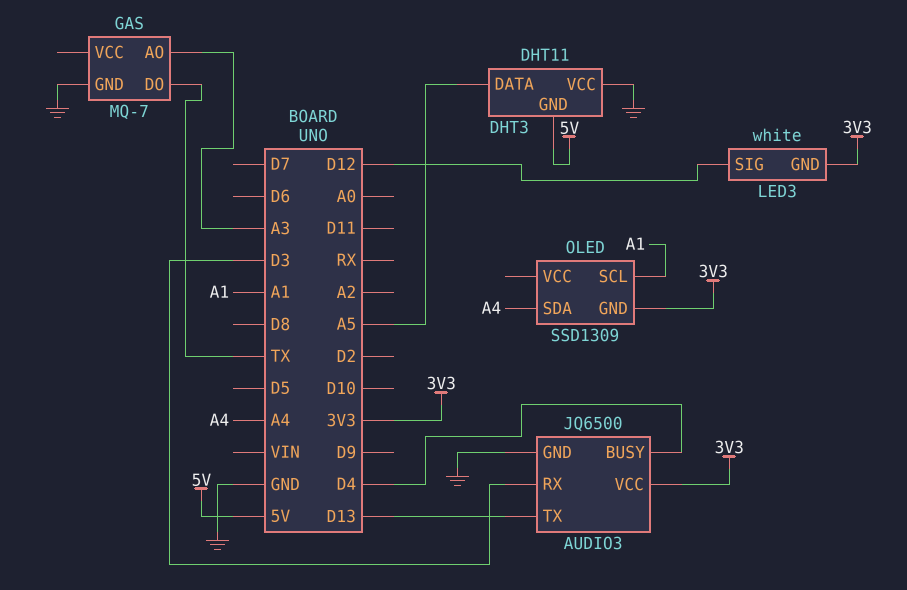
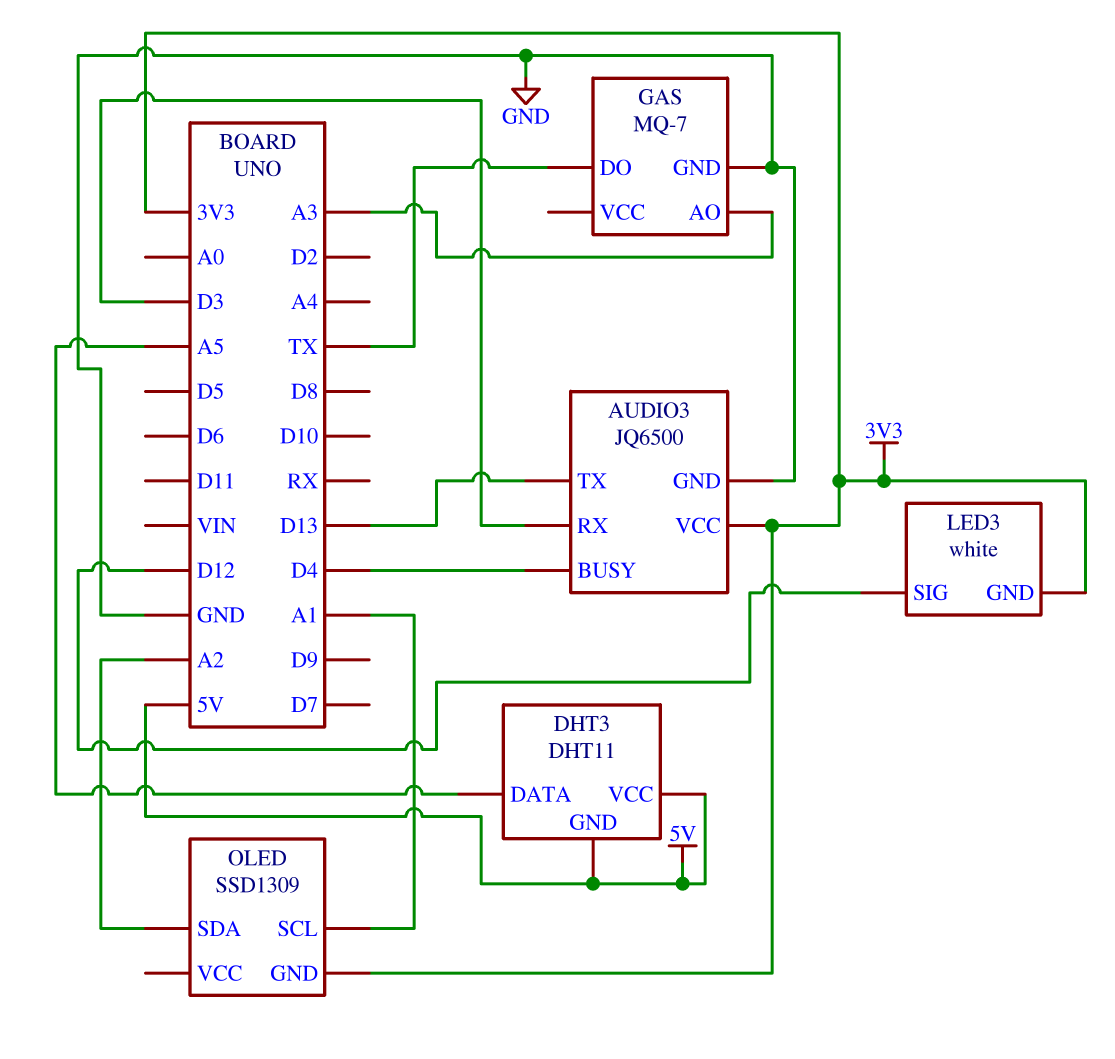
DHT3 pin VCC: GND -> 5V
OLED pin SDA: A4 -> A2

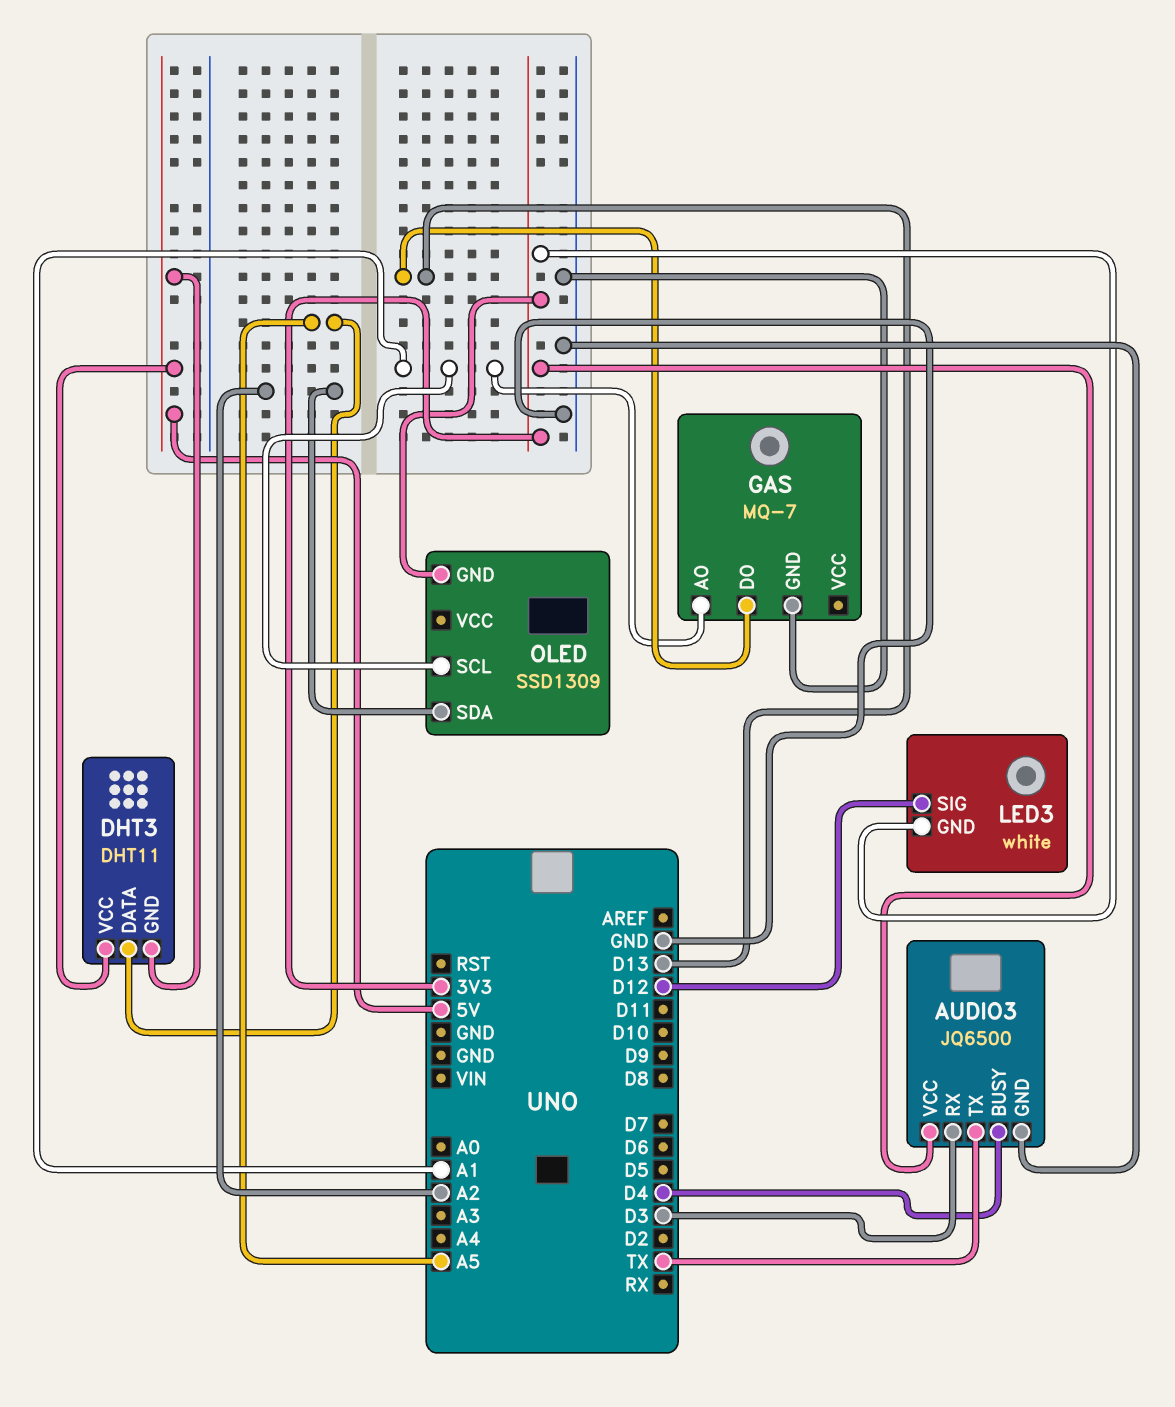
AUDIO3 pin TX: D13 -> TX
GAS pin AO: A3 -> A1
GAS pin DO: TX -> D13

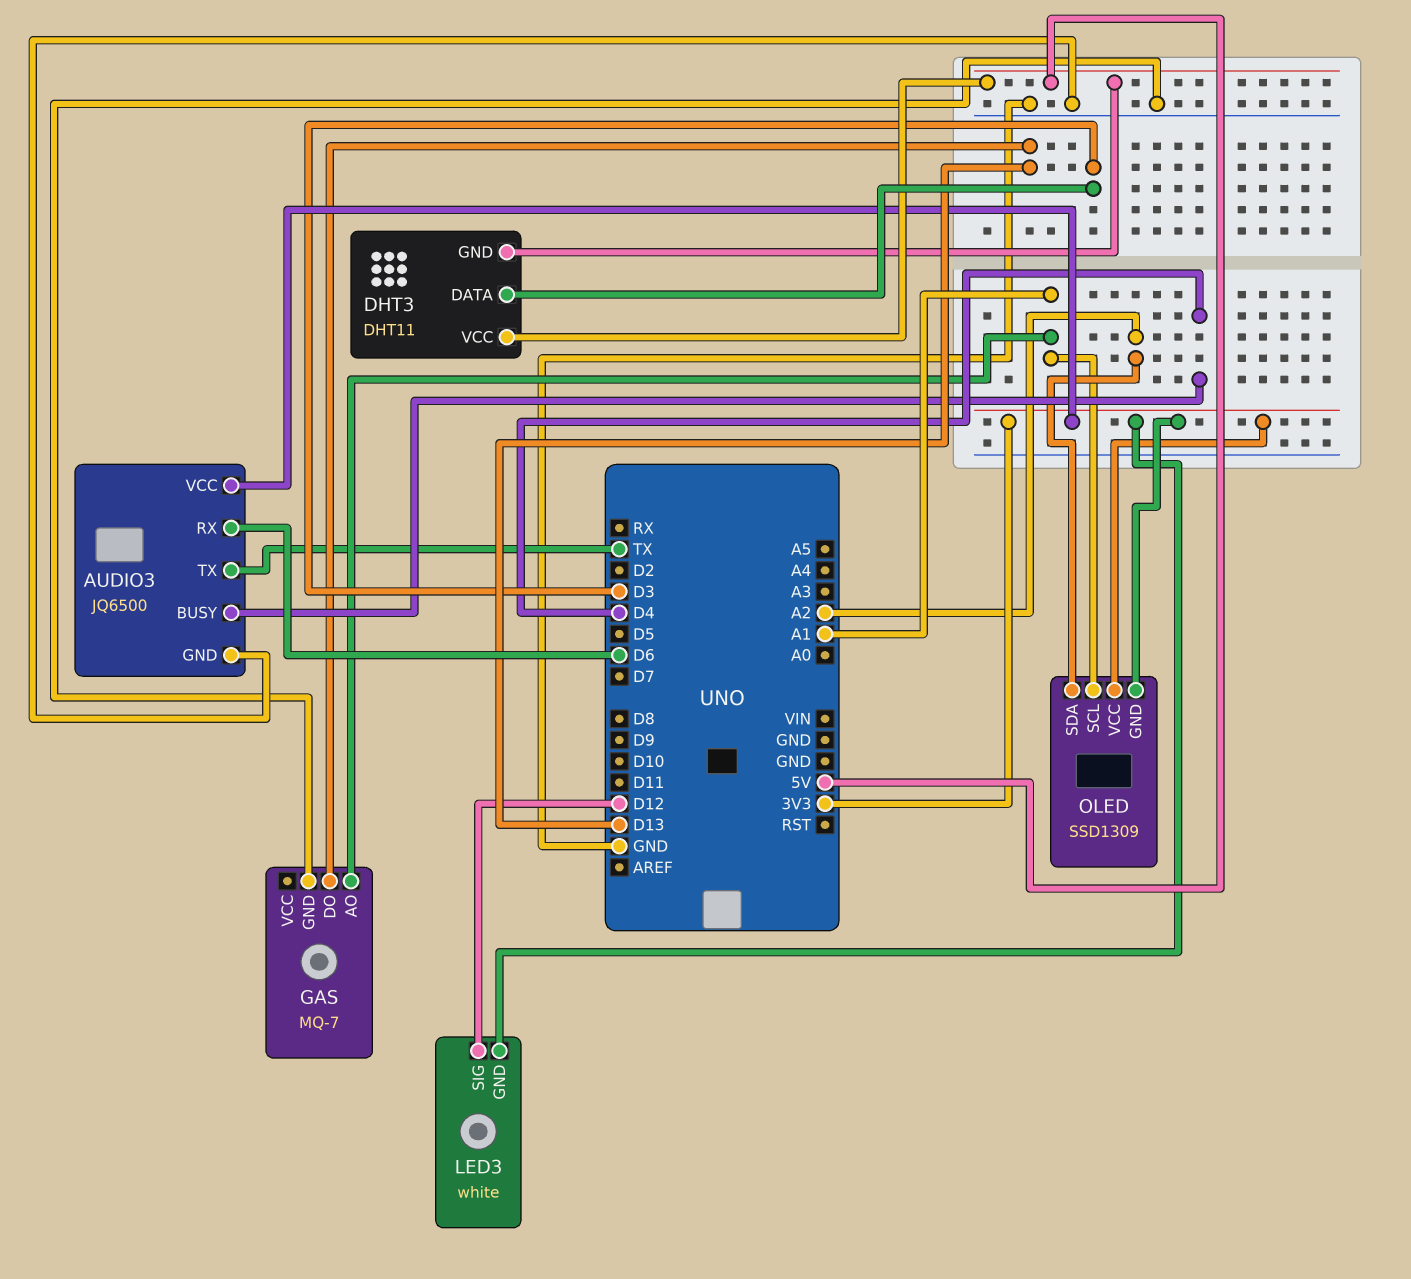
AUDIO3 pin RX: D3 -> D6
DHT3 pin DATA: A5 -> D3
OLED pin VCC: none -> 3V3

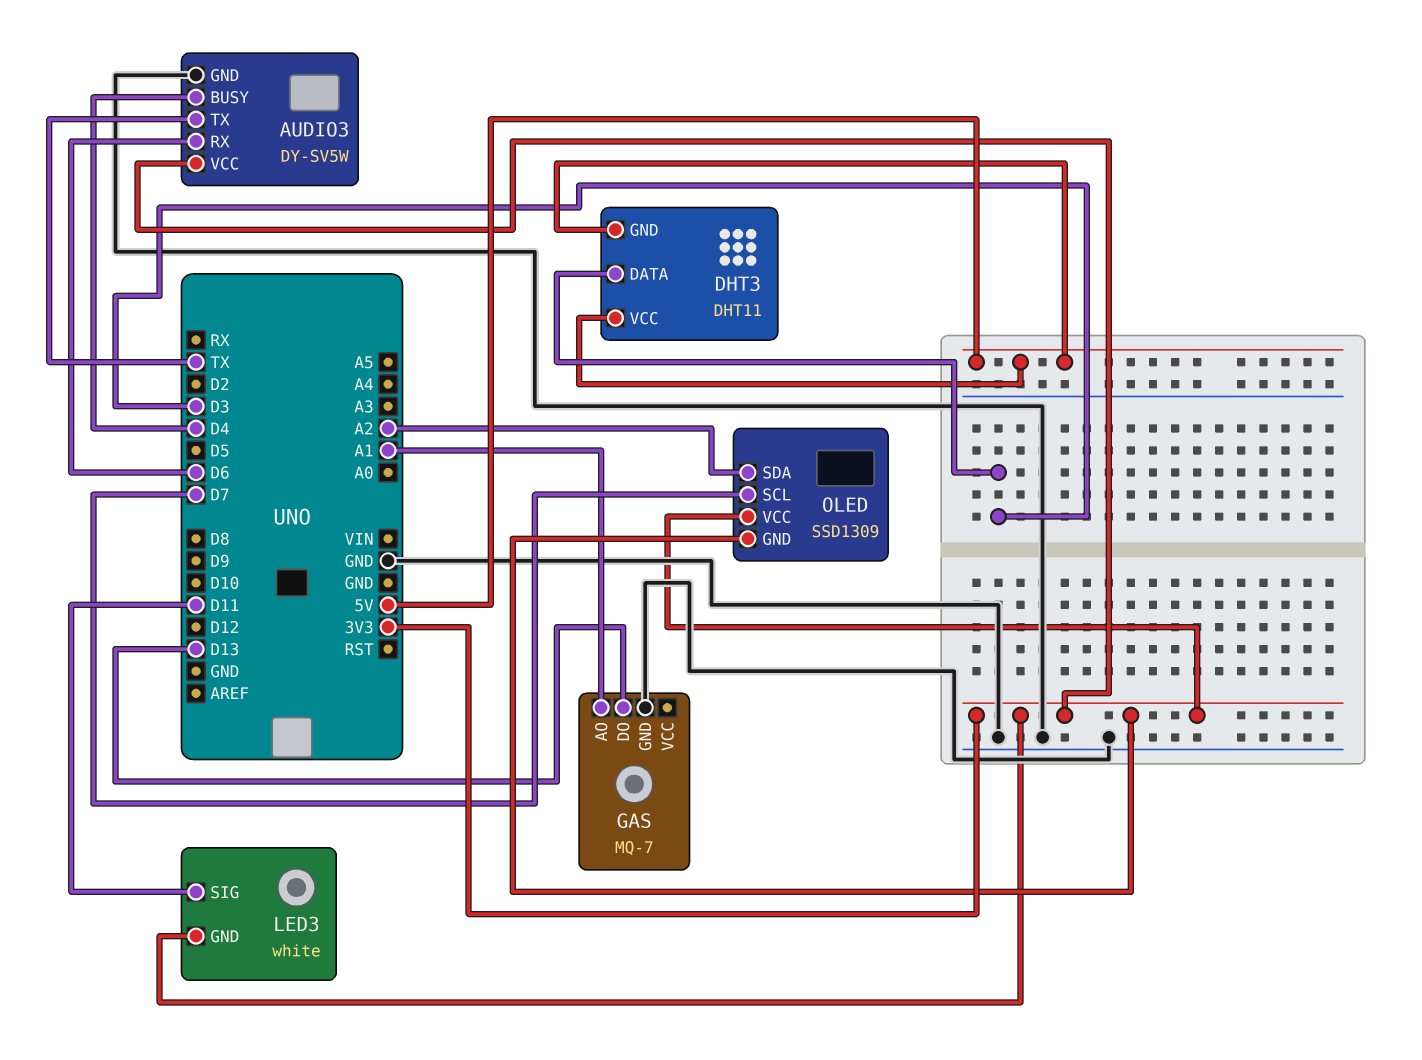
AUDIO3: JQ6500 -> DY-SV5W
LED3 pin SIG: D12 -> D11
OLED pin SCL: A1 -> D7

